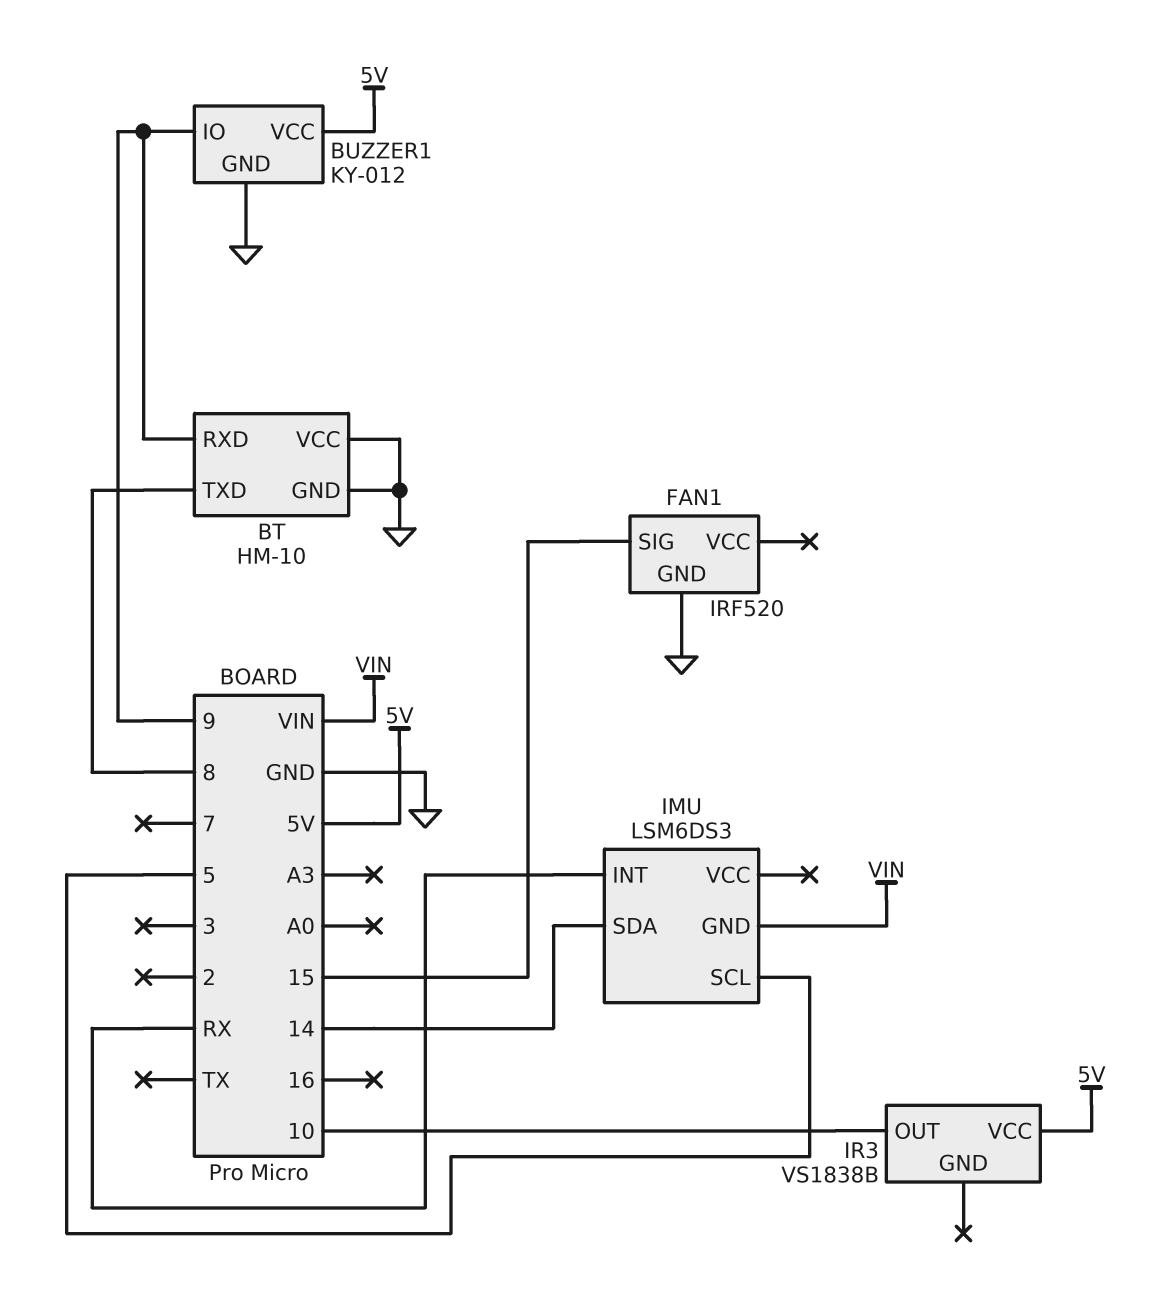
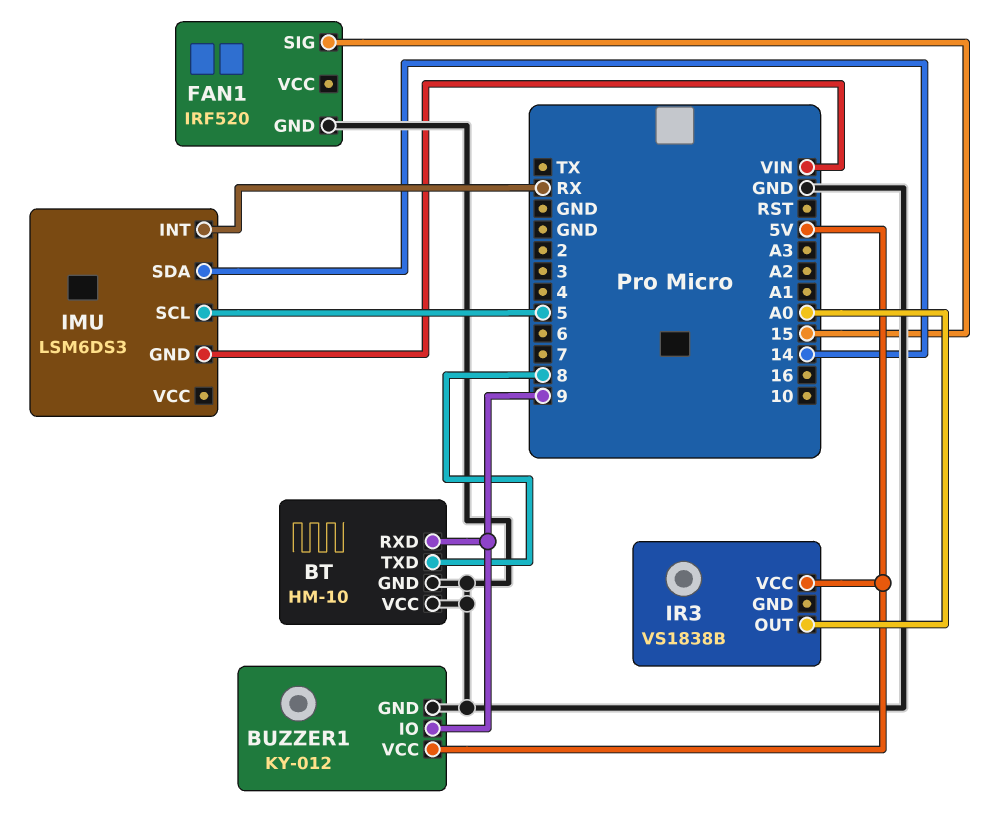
IR3 pin OUT: 10 -> A0

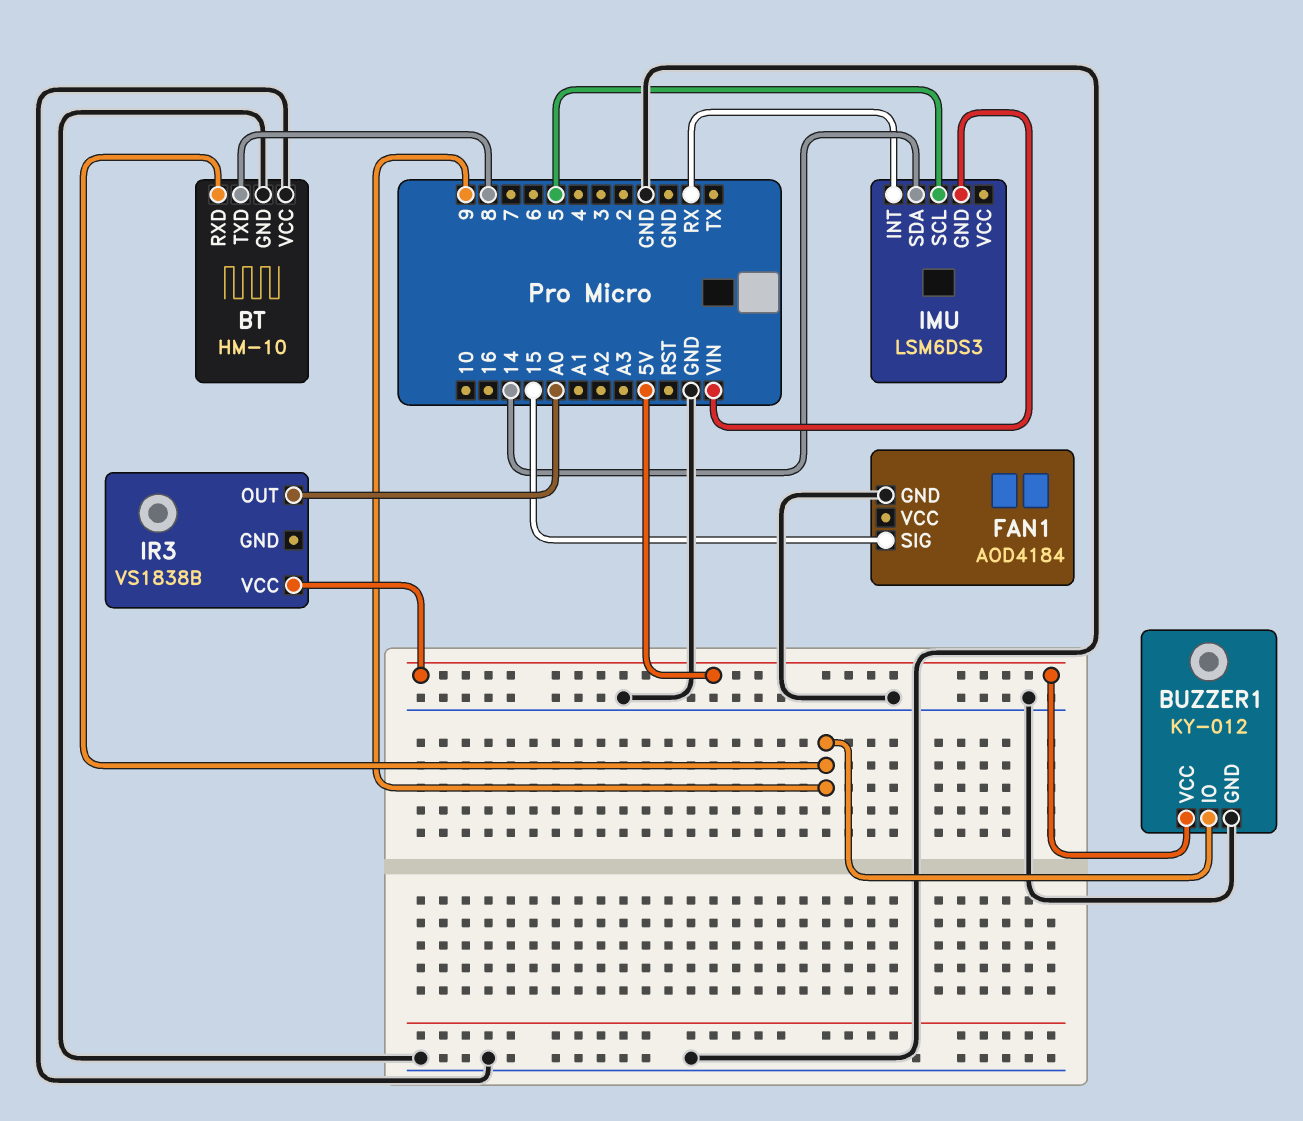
FAN1: IRF520 -> AOD4184

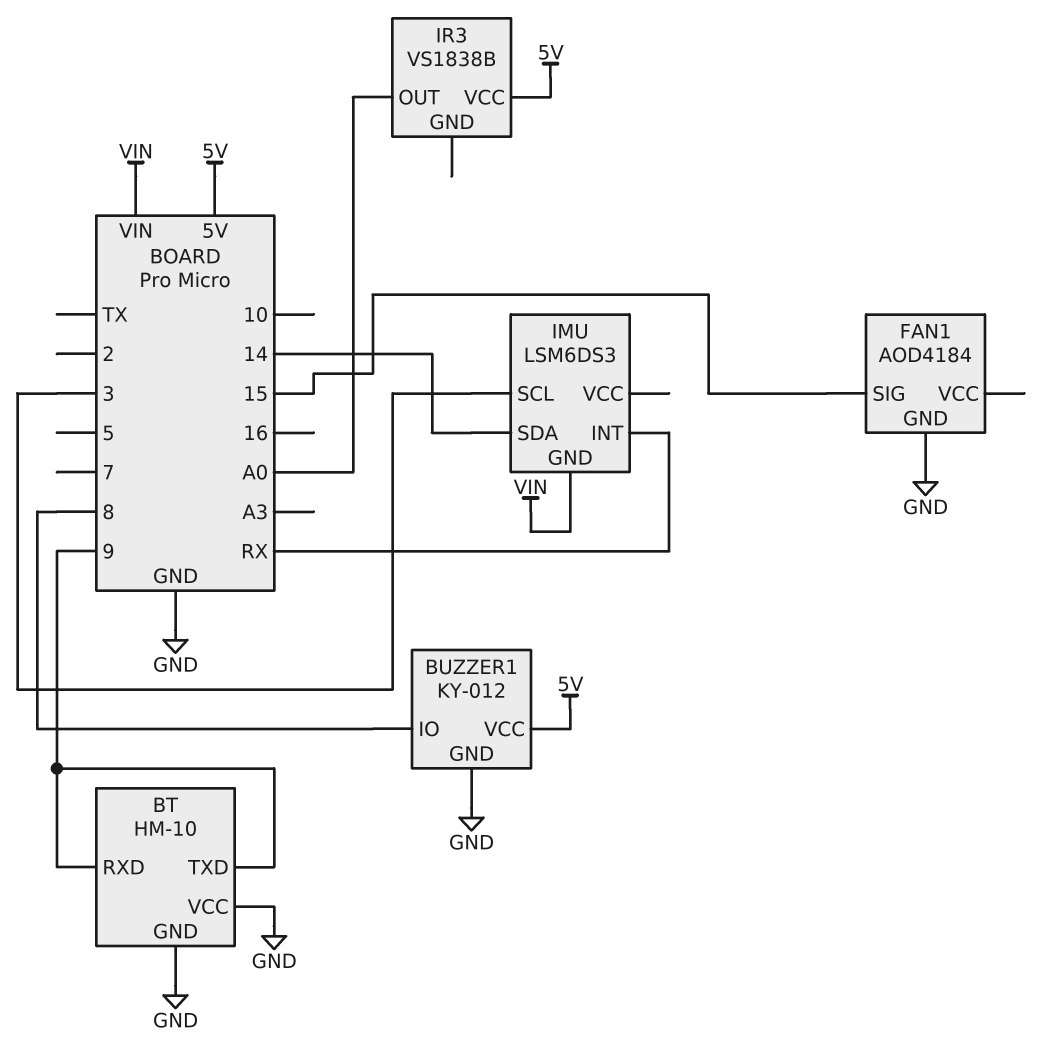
BT pin TXD: 8 -> 9
BUZZER1 pin IO: 9 -> 8
IMU pin SCL: 5 -> 3

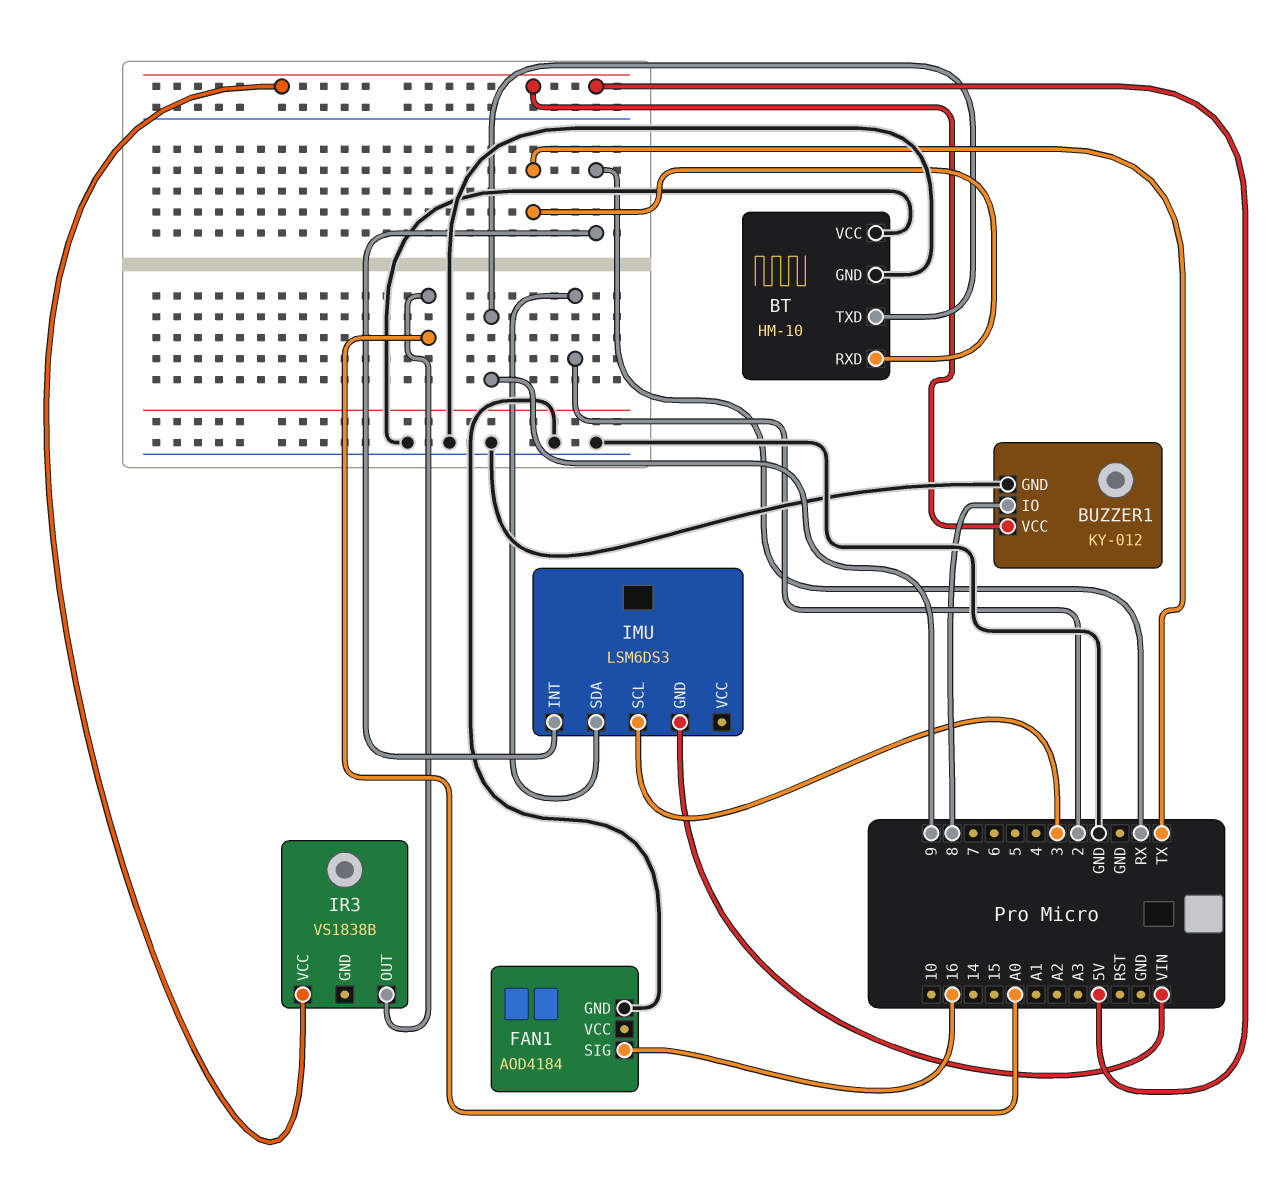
BT pin RXD: 9 -> TX
FAN1 pin SIG: 15 -> 16
IMU pin SDA: 14 -> 2

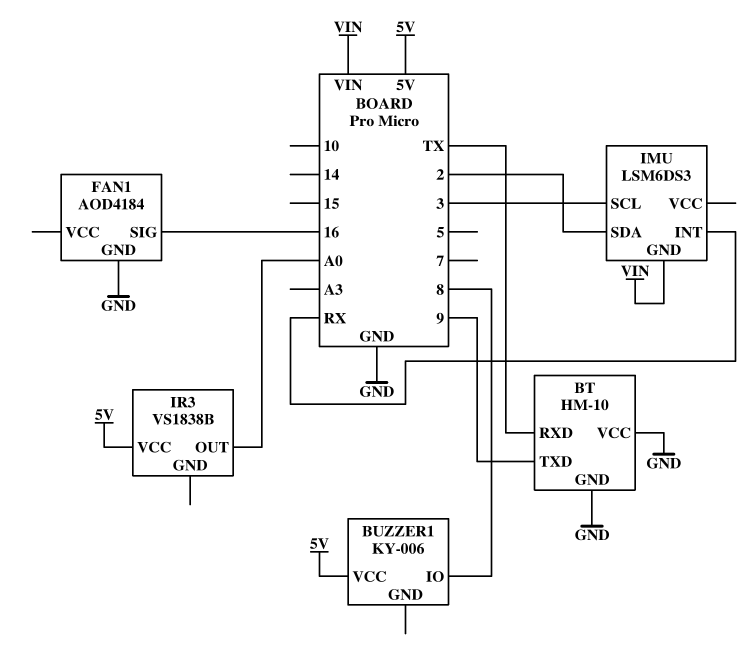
BUZZER1: KY-012 -> KY-006
BUZZER1 pin GND: GND -> none

